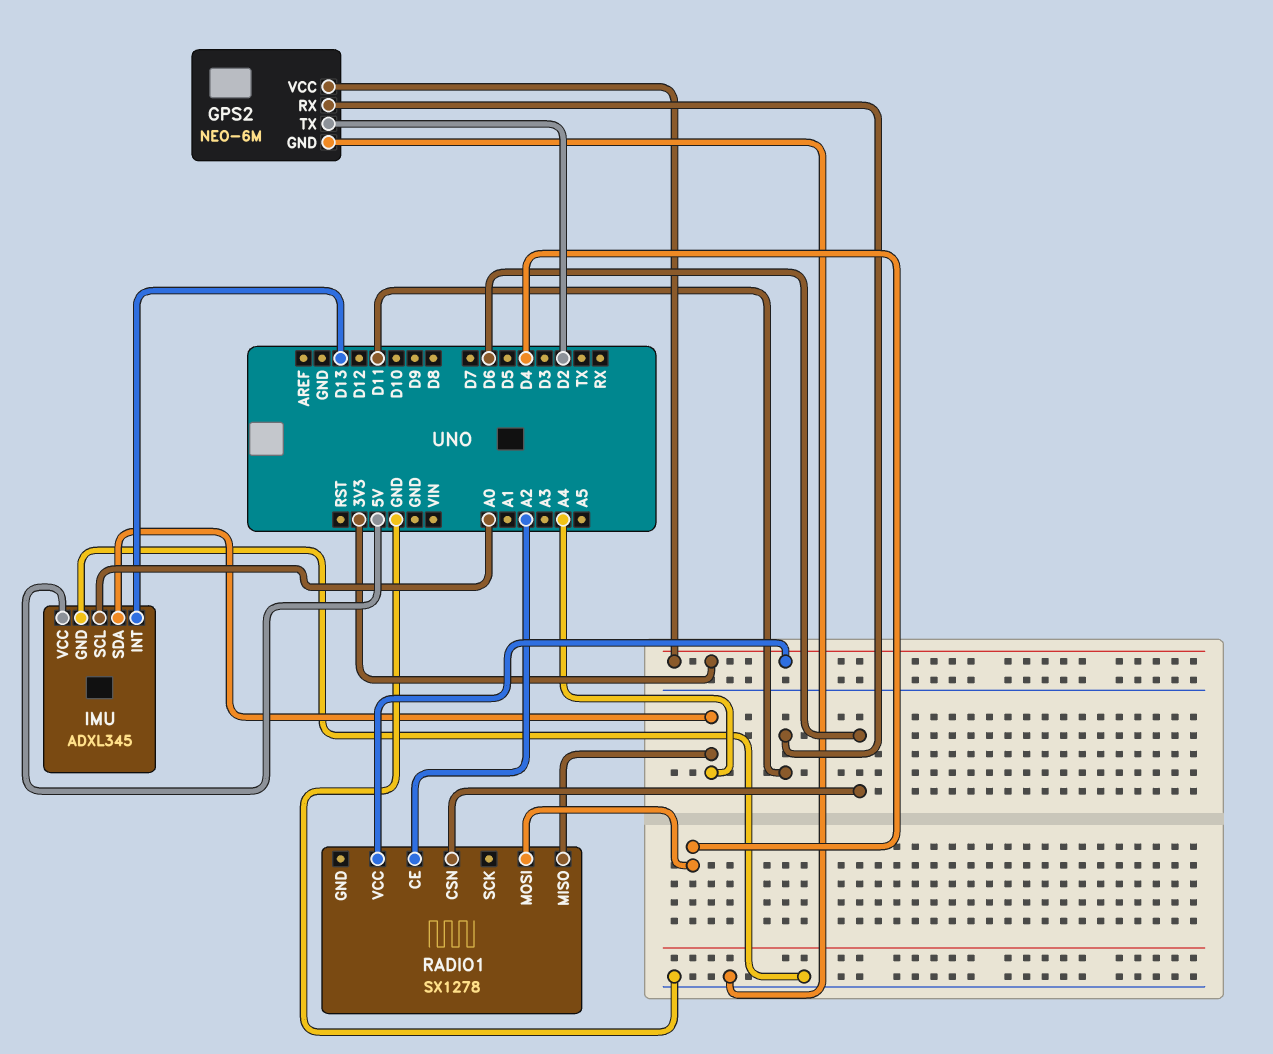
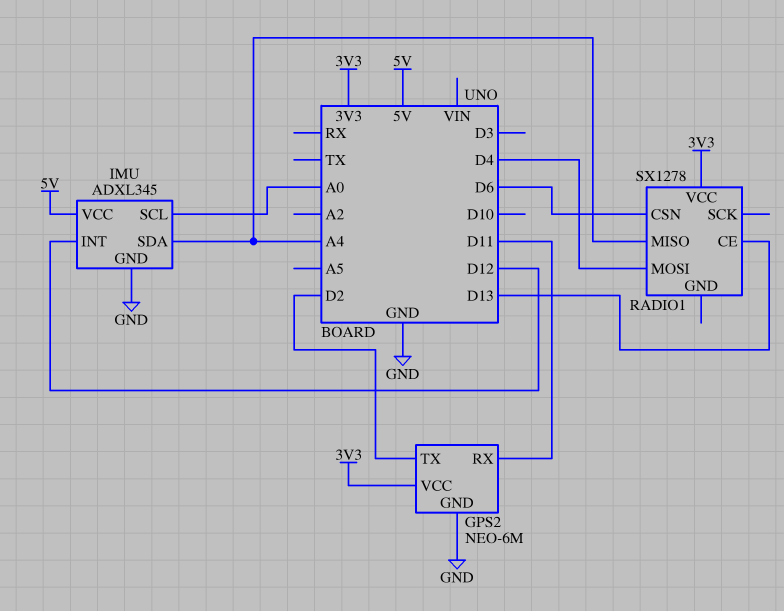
IMU pin INT: D13 -> D12
RADIO1 pin CE: A2 -> D13

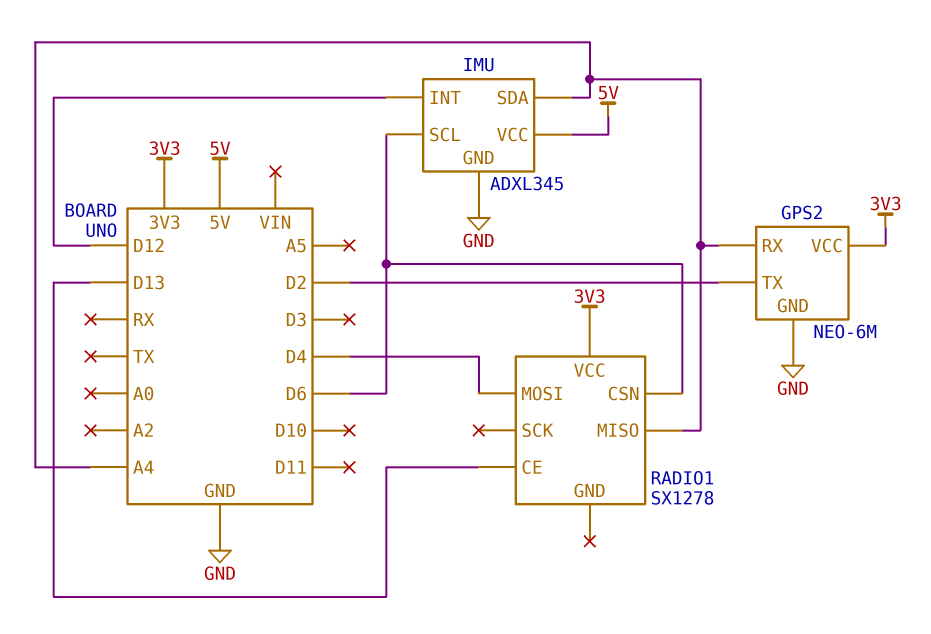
GPS2 pin RX: D11 -> A4
IMU pin SCL: A0 -> D6

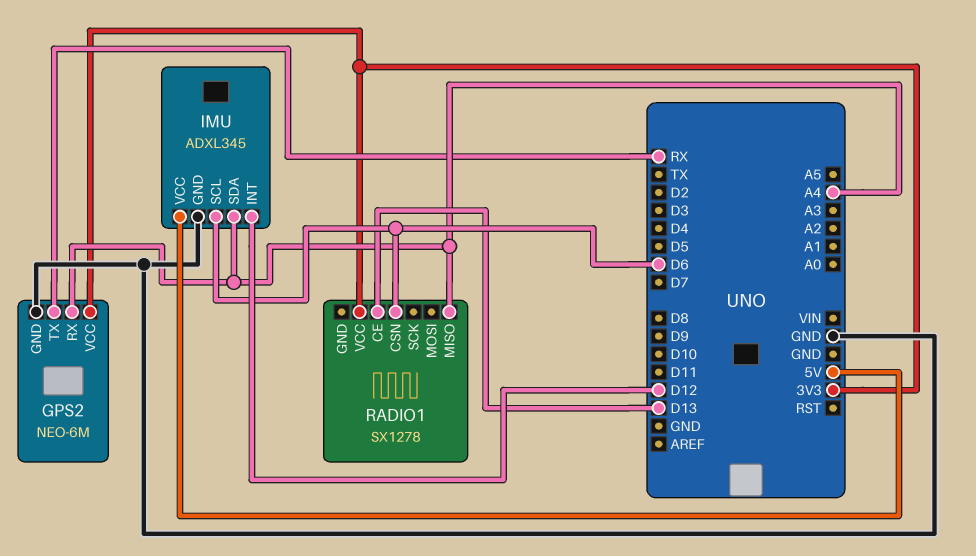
GPS2 pin TX: D2 -> RX
RADIO1 pin MOSI: D4 -> none

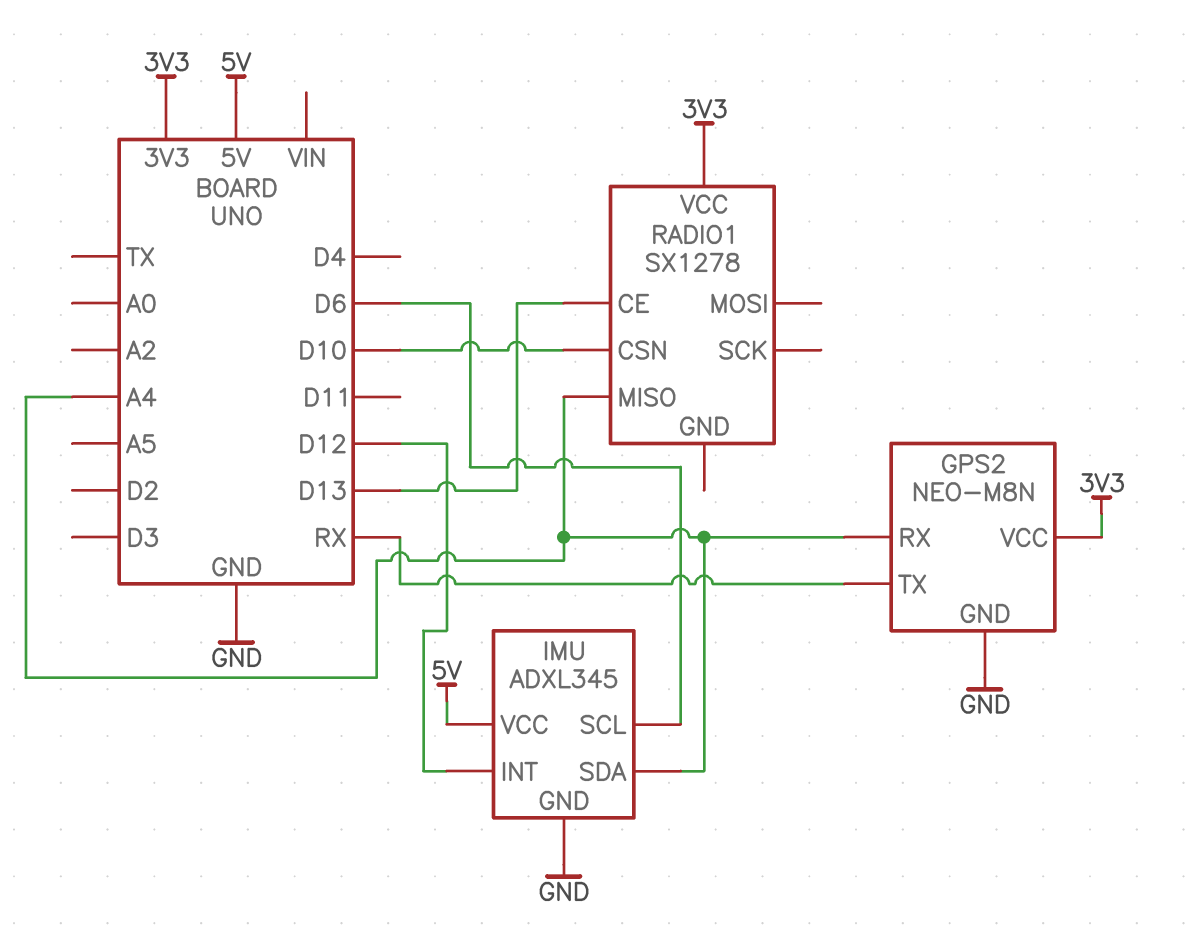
GPS2: NEO-6M -> NEO-M8N
RADIO1 pin CSN: D6 -> D10

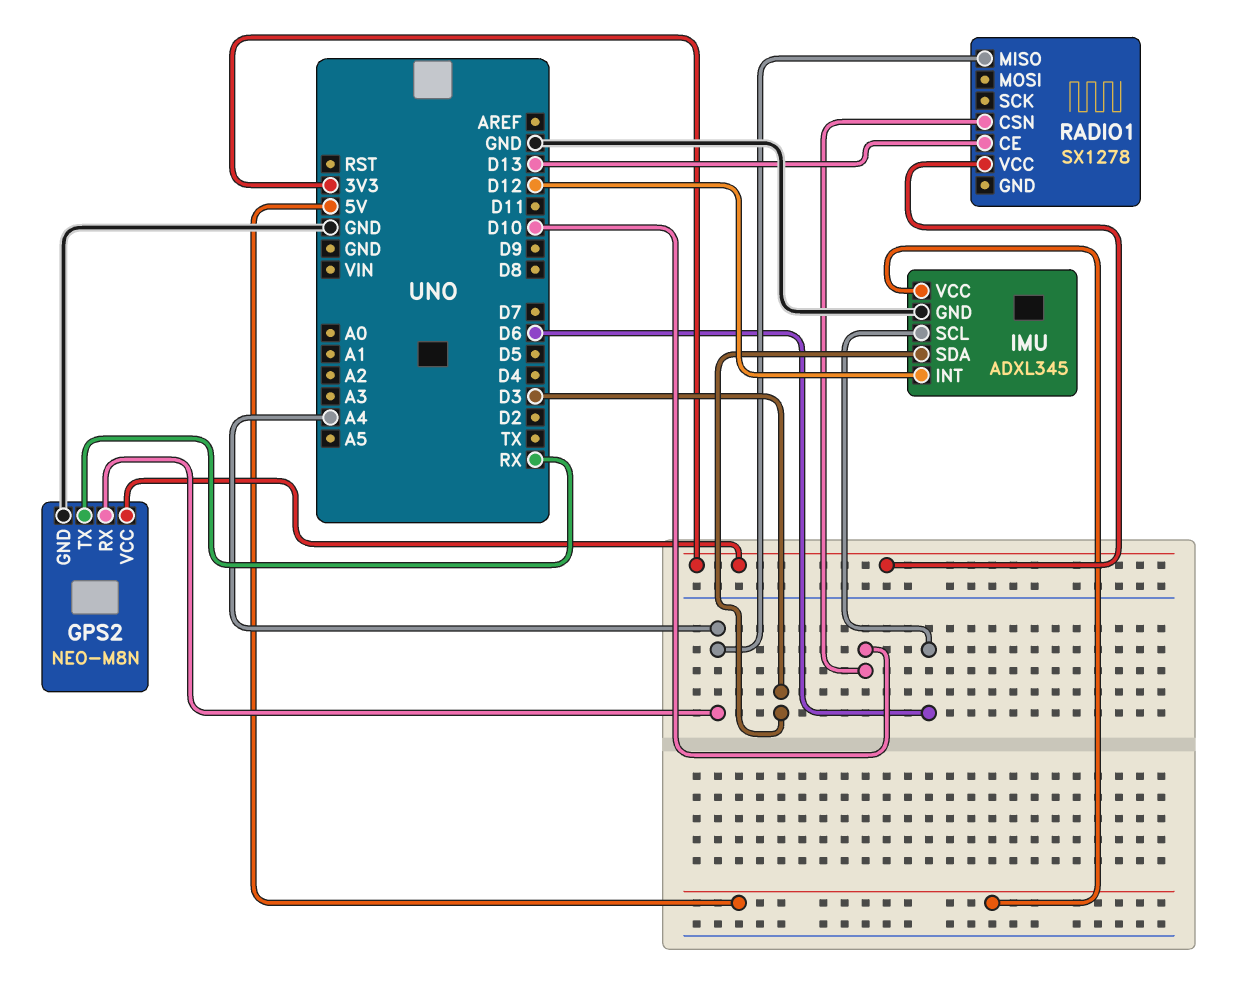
IMU pin SDA: A4 -> D3

